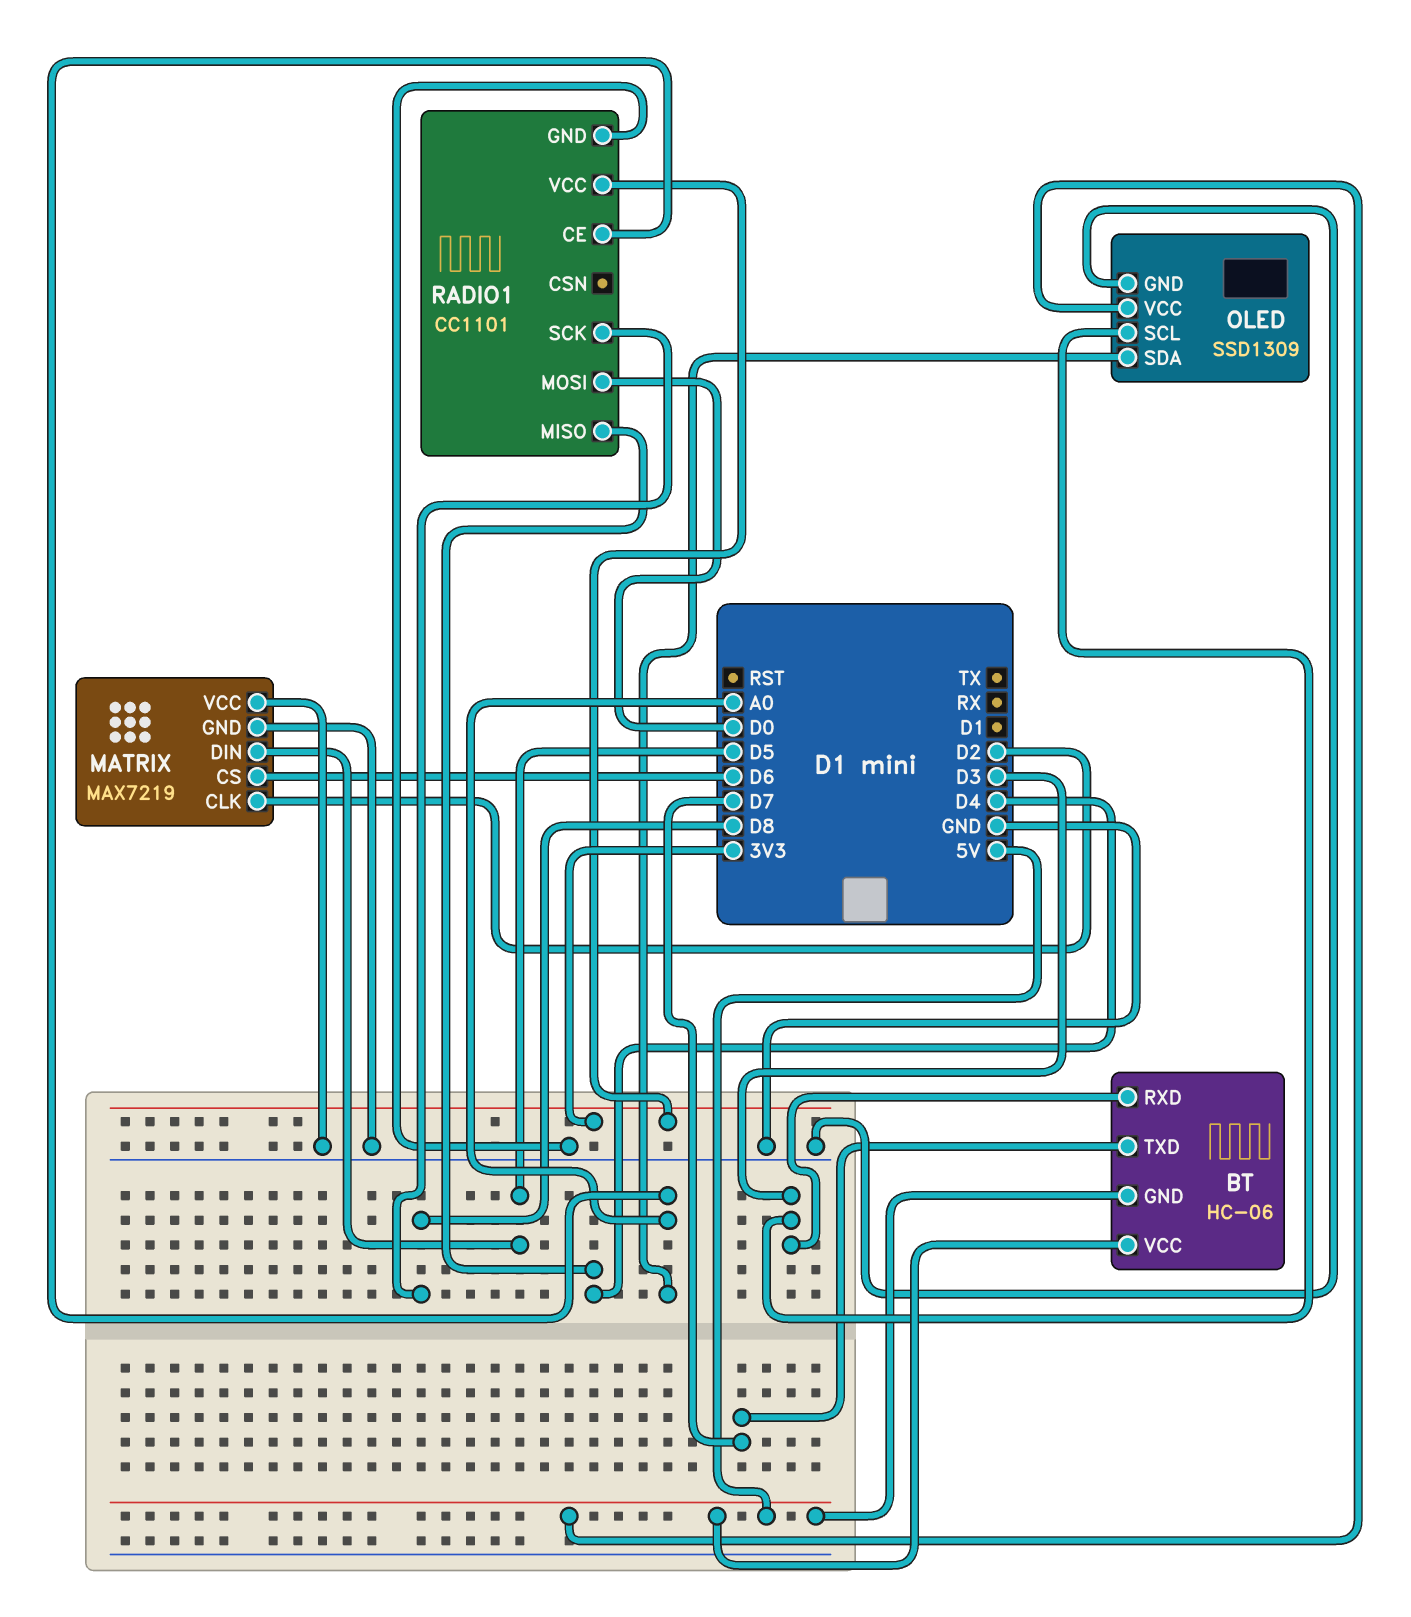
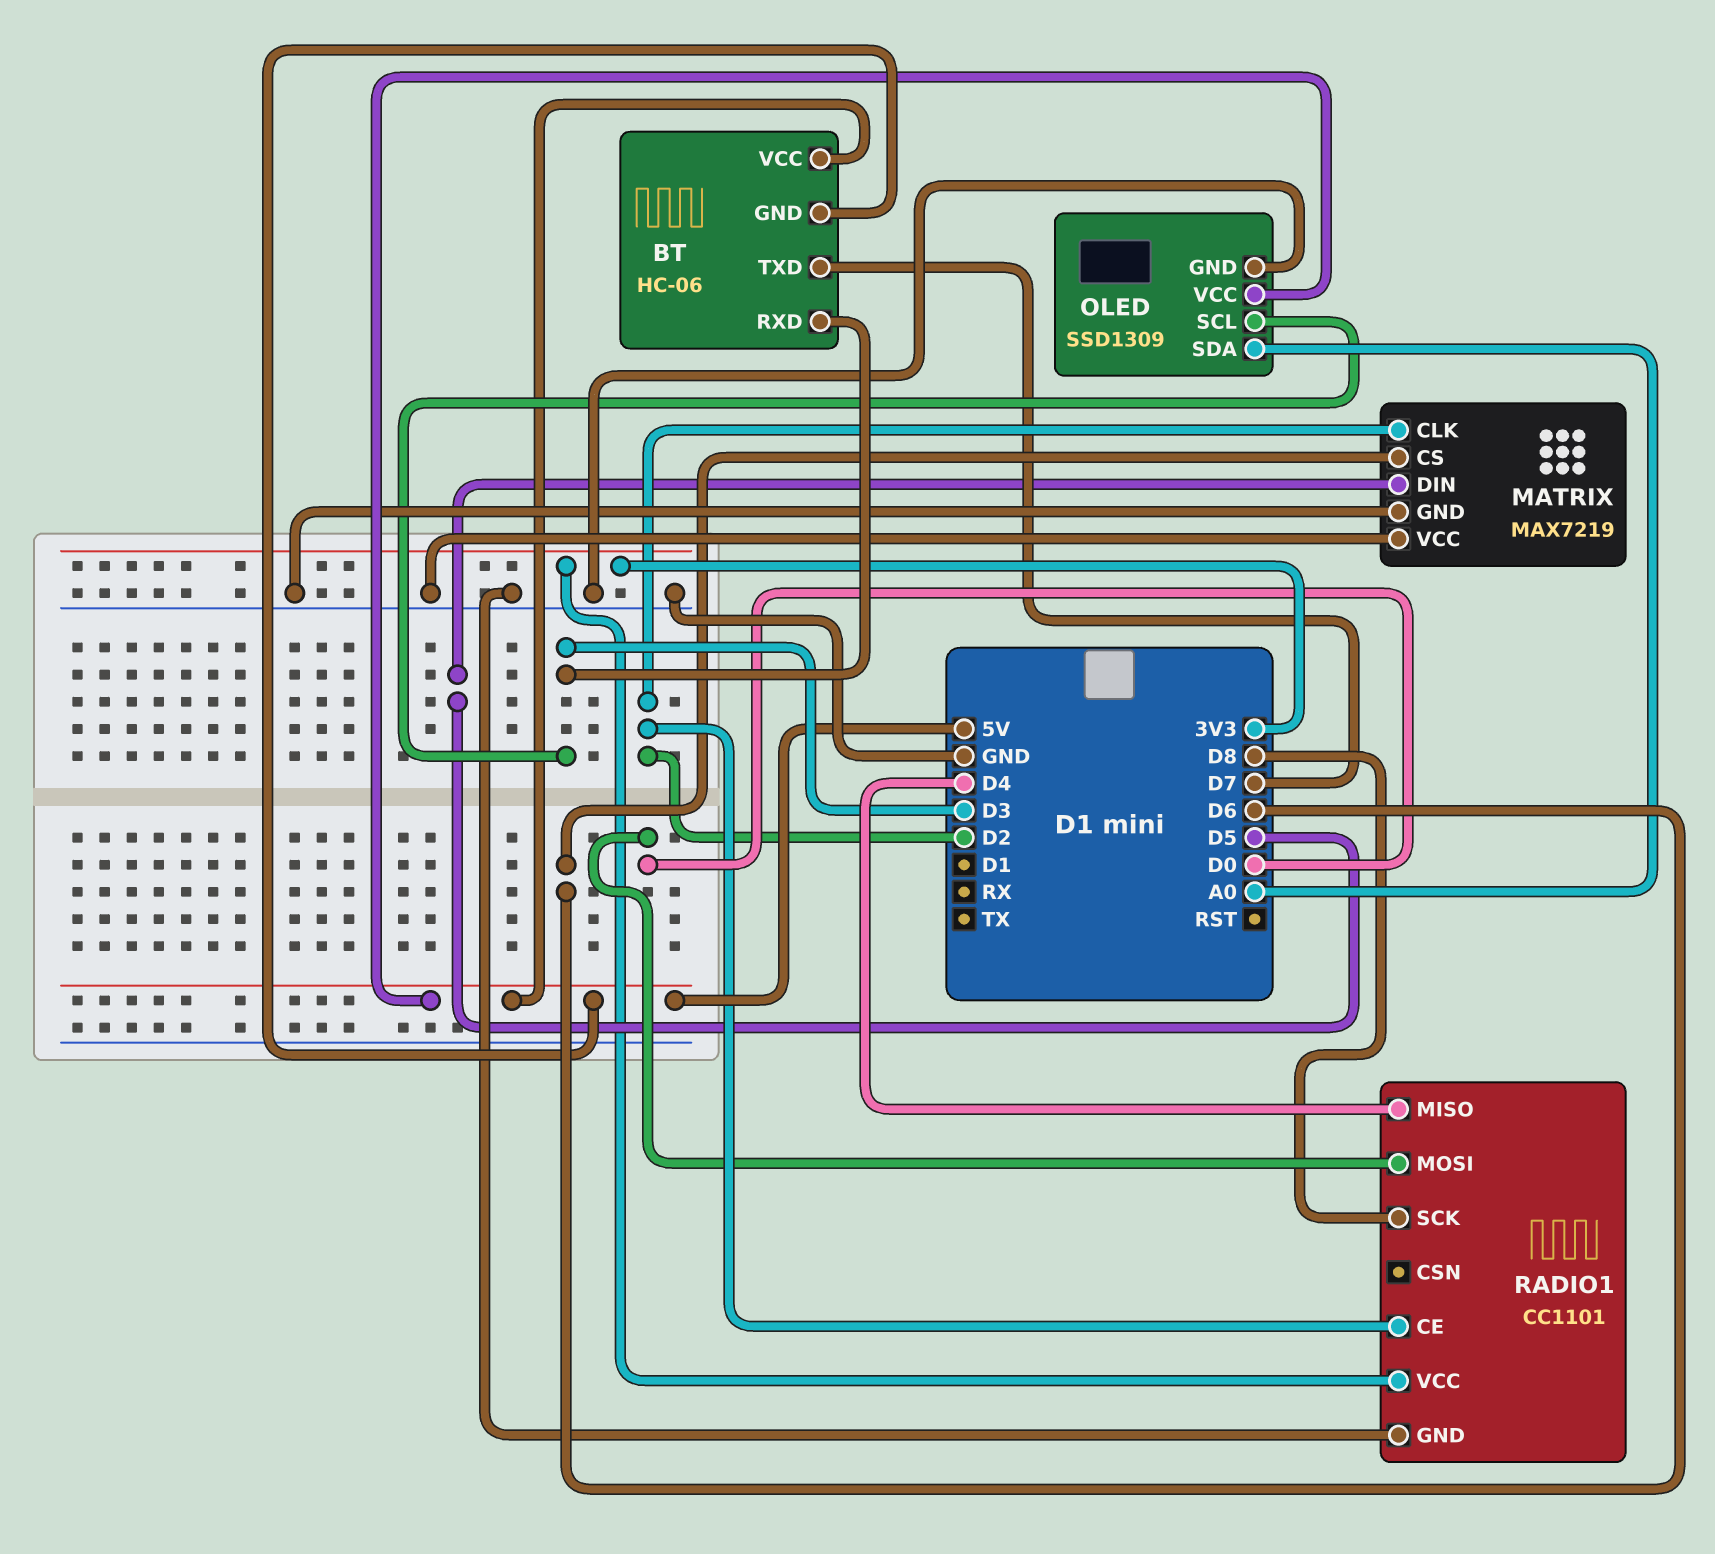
RADIO1 pin CE: A0 -> D2

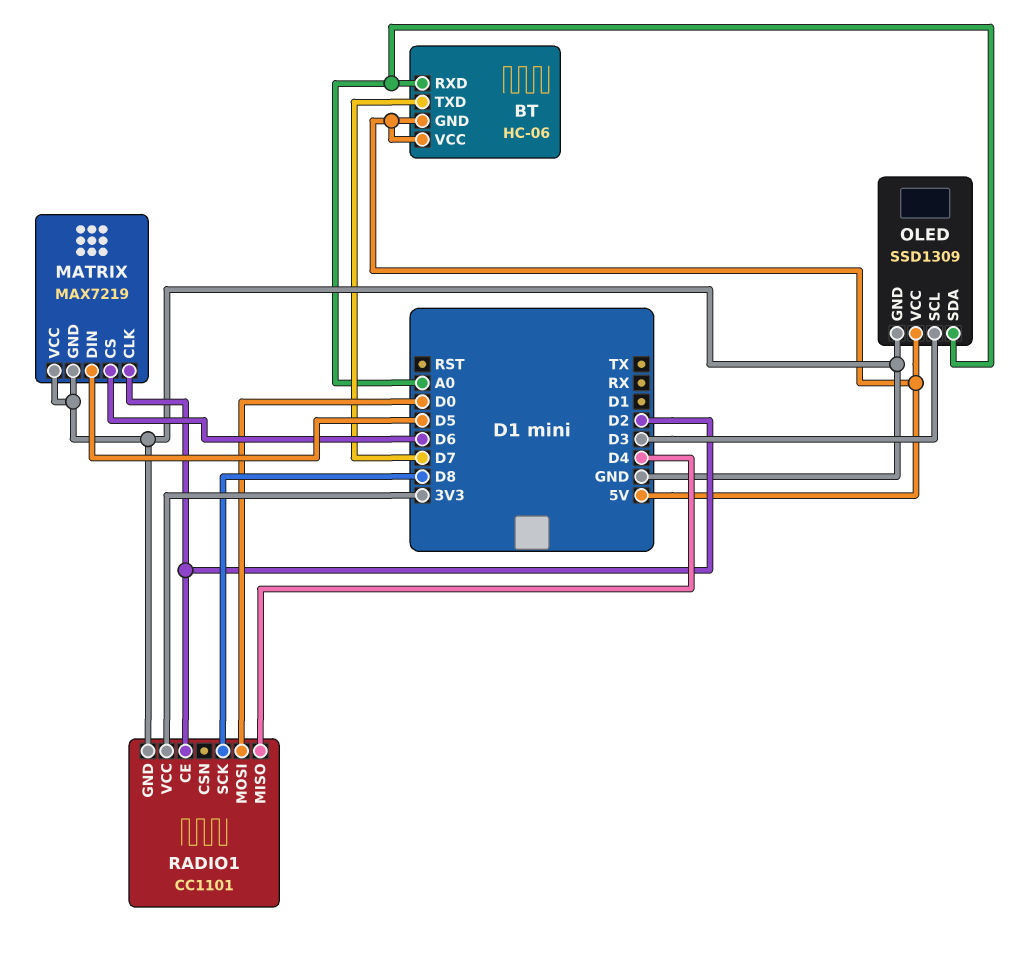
BT pin RXD: D3 -> A0

